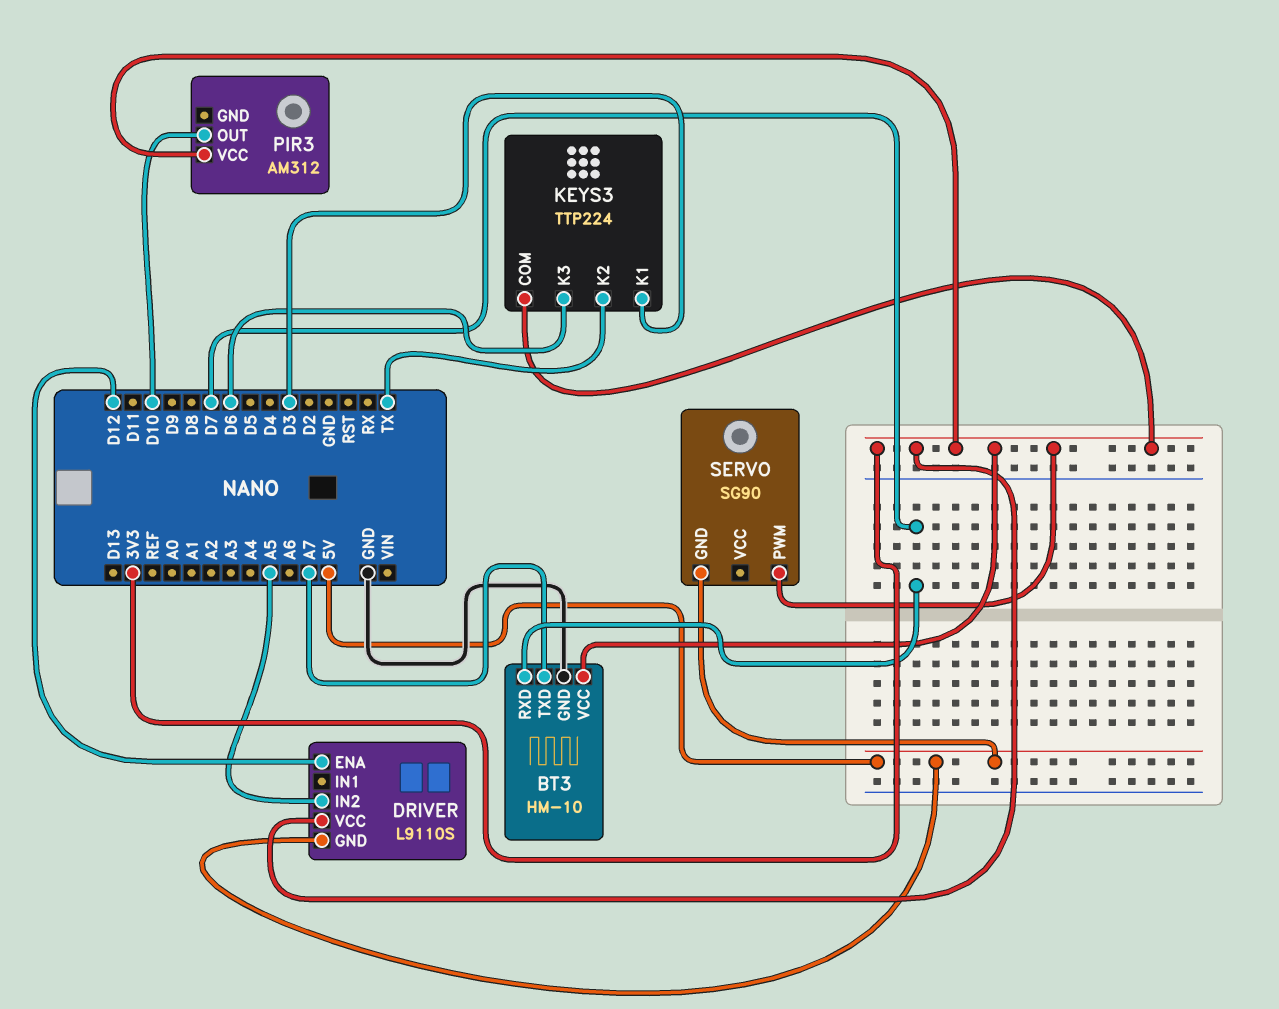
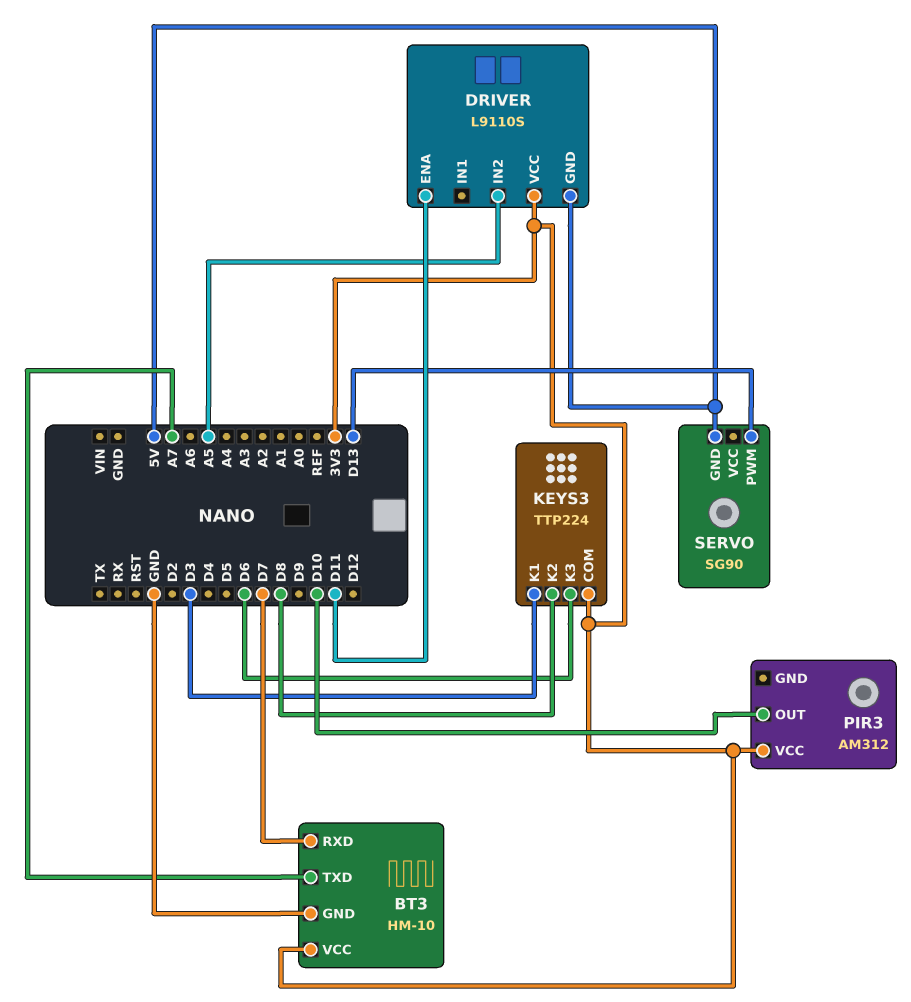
DRIVER pin ENA: D12 -> D11
KEYS3 pin K2: TX -> D8
SERVO pin PWM: 3V3 -> D13

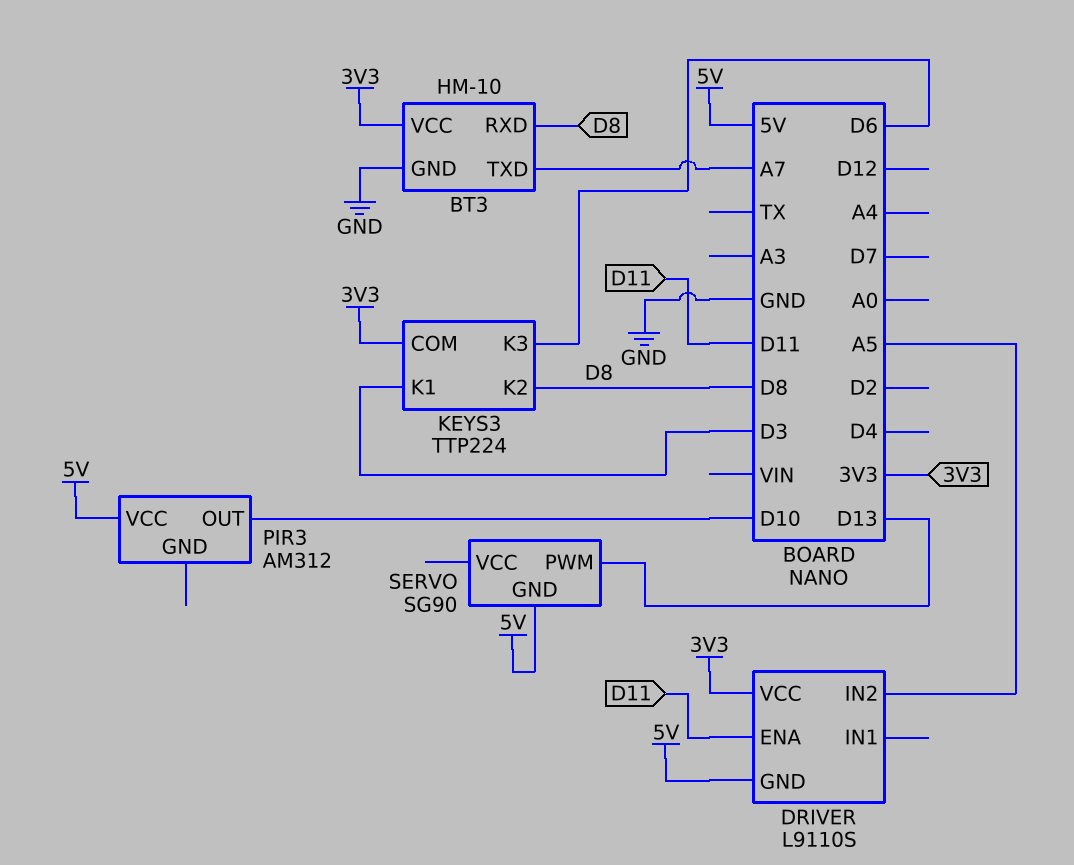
BT3 pin RXD: D7 -> D8
PIR3 pin VCC: 3V3 -> 5V

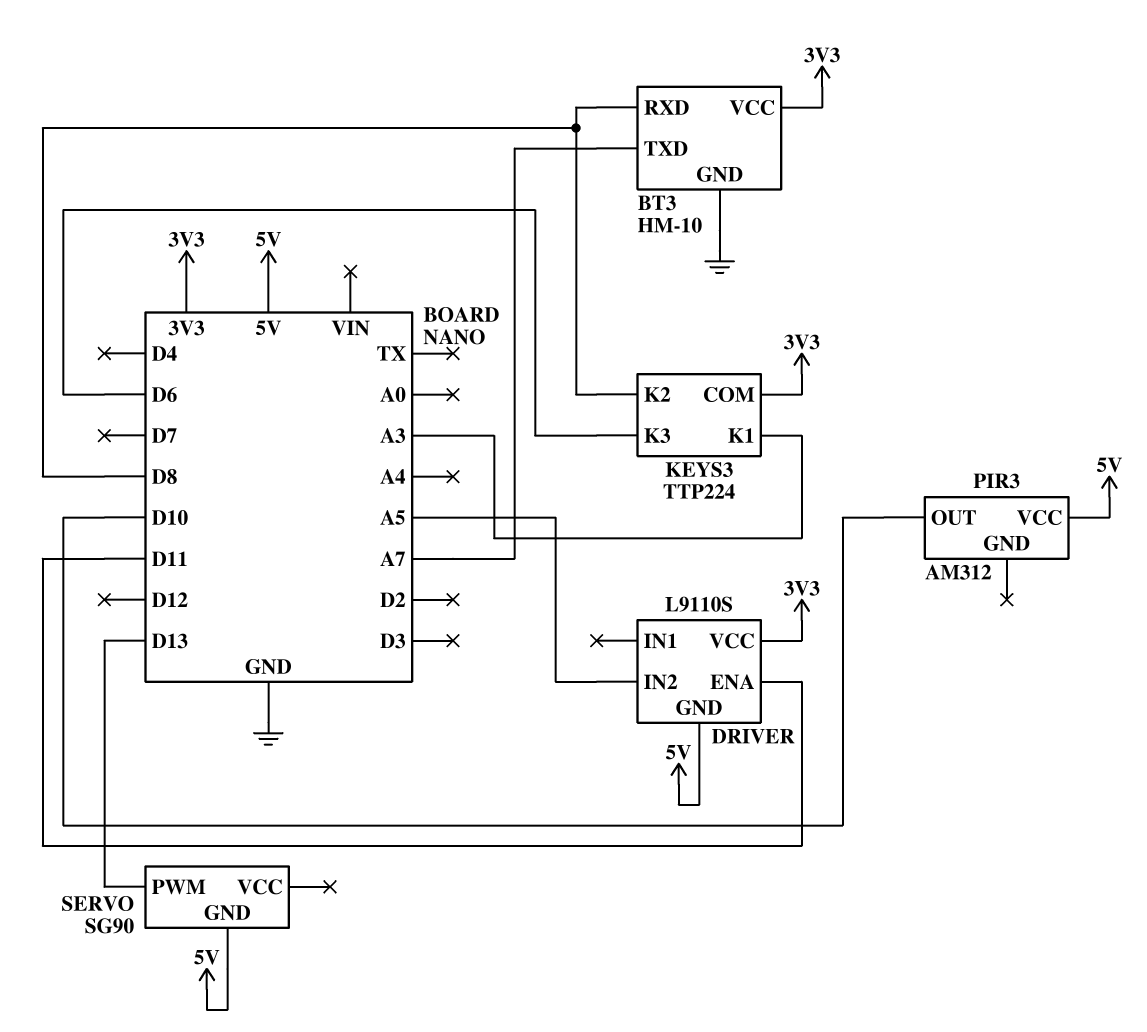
KEYS3 pin K1: D3 -> A3

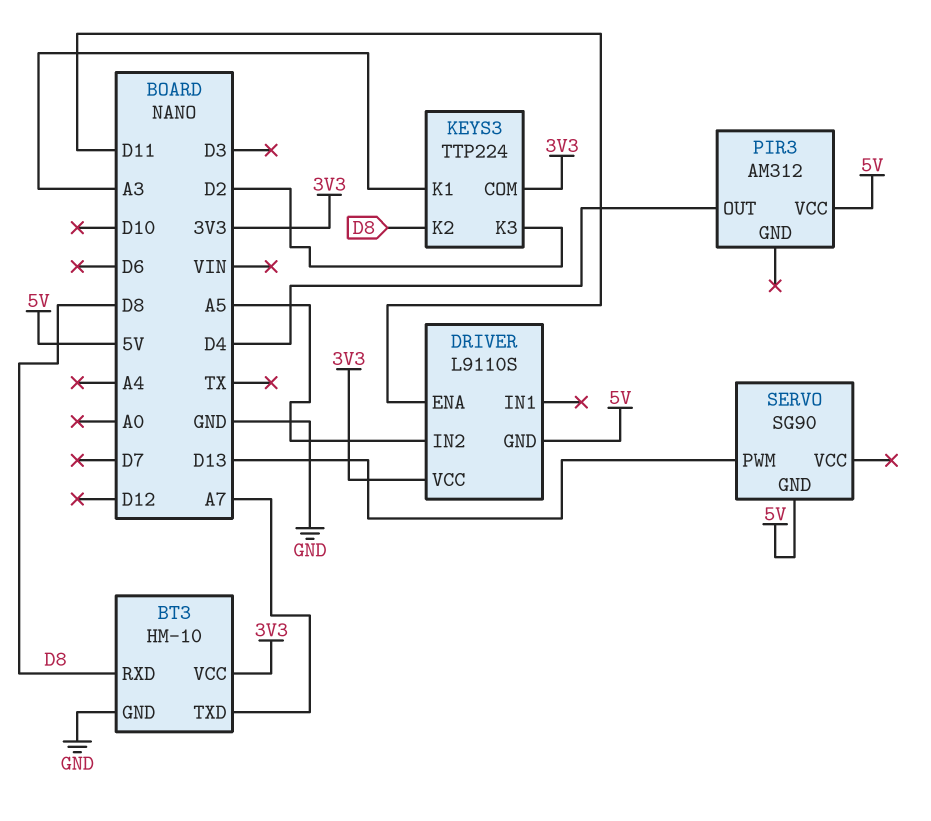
KEYS3 pin K3: D6 -> D2
PIR3 pin OUT: D10 -> D4

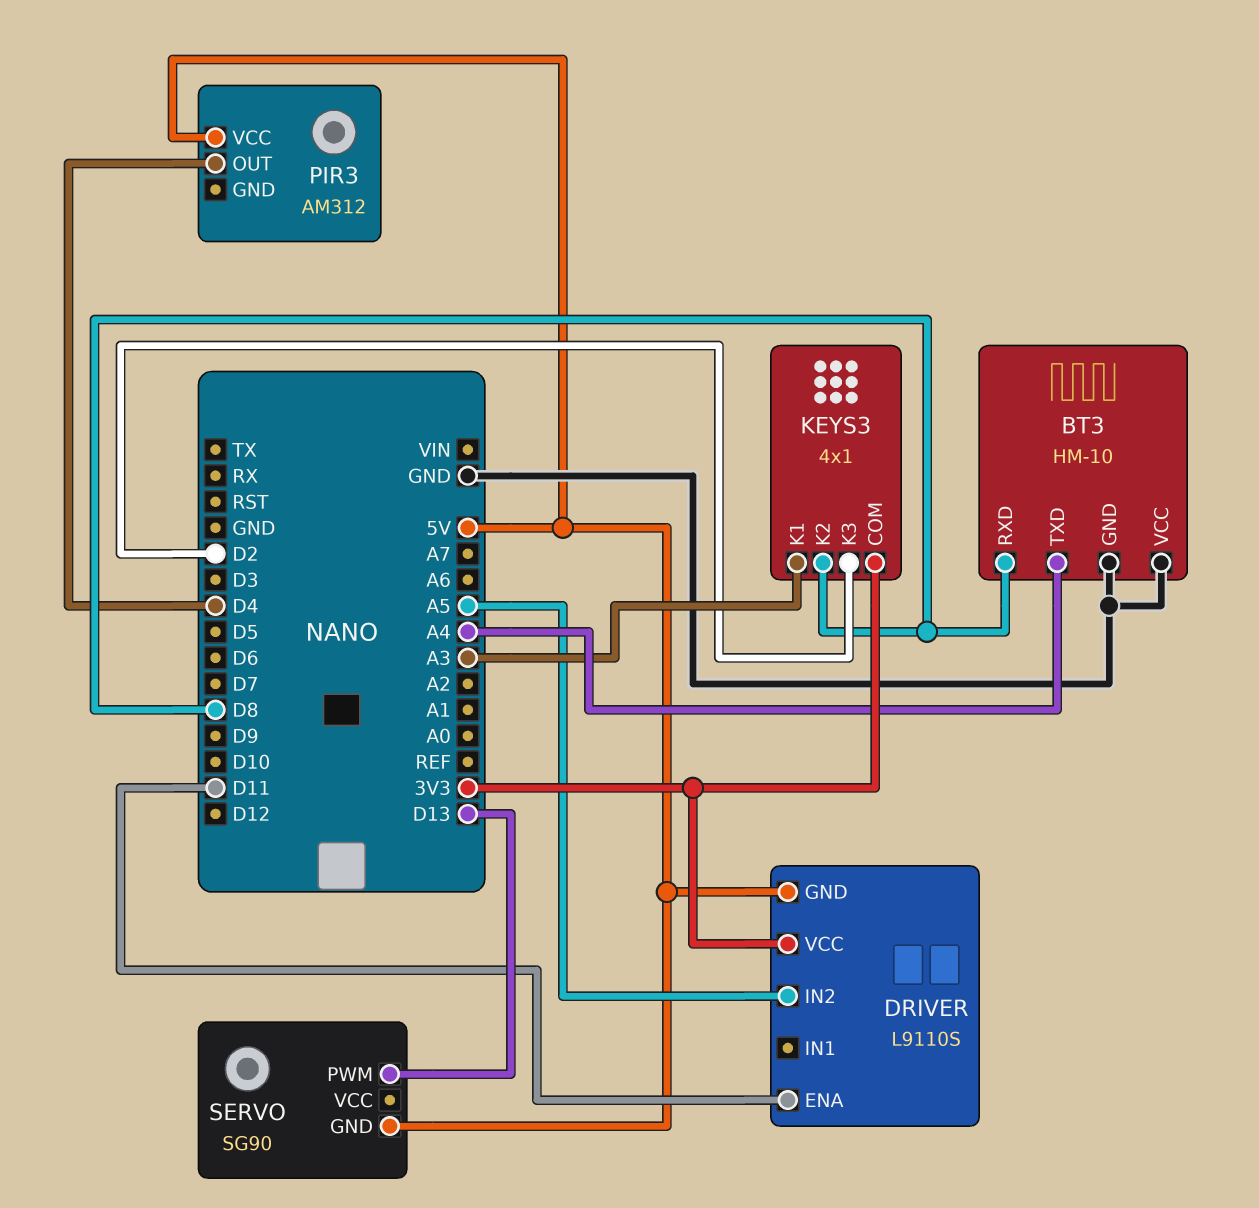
BT3 pin TXD: A7 -> A4
BT3 pin VCC: 3V3 -> GND
KEYS3: TTP224 -> 4x1

